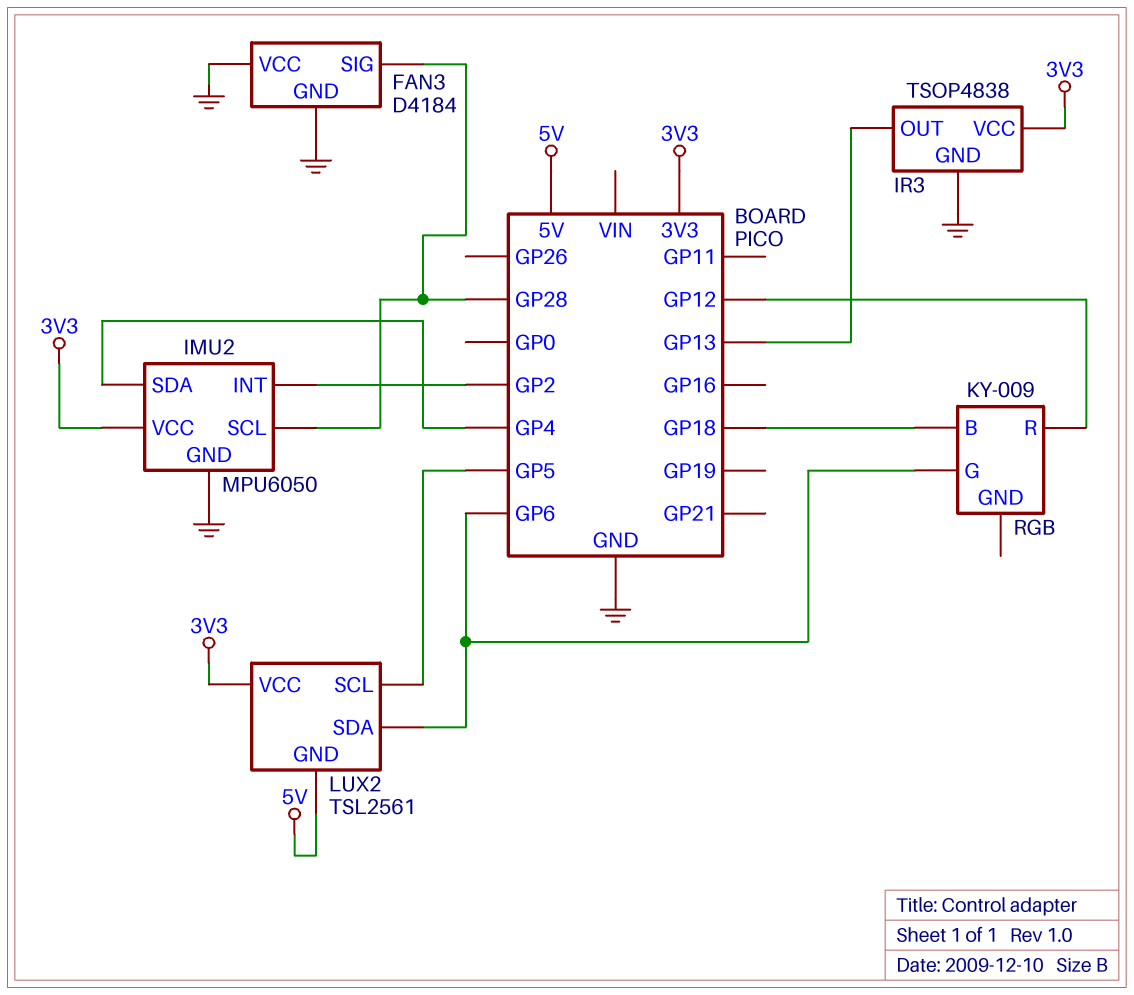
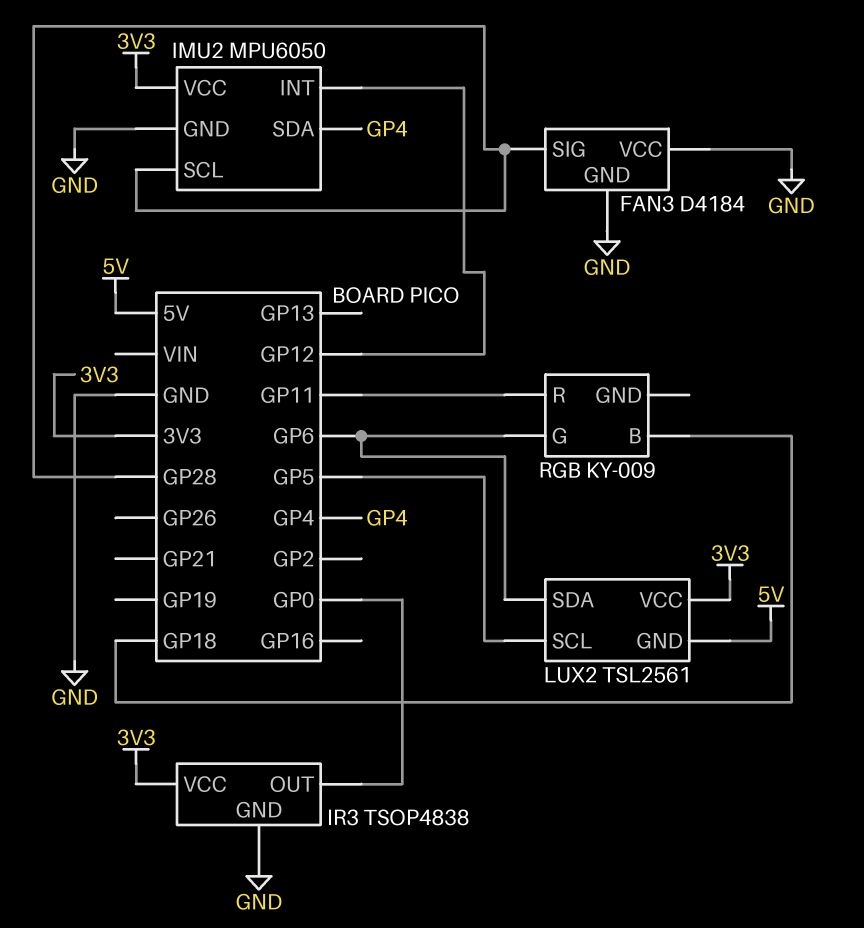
IMU2 pin INT: GP2 -> GP12
IR3 pin OUT: GP13 -> GP0
RGB pin R: GP12 -> GP11

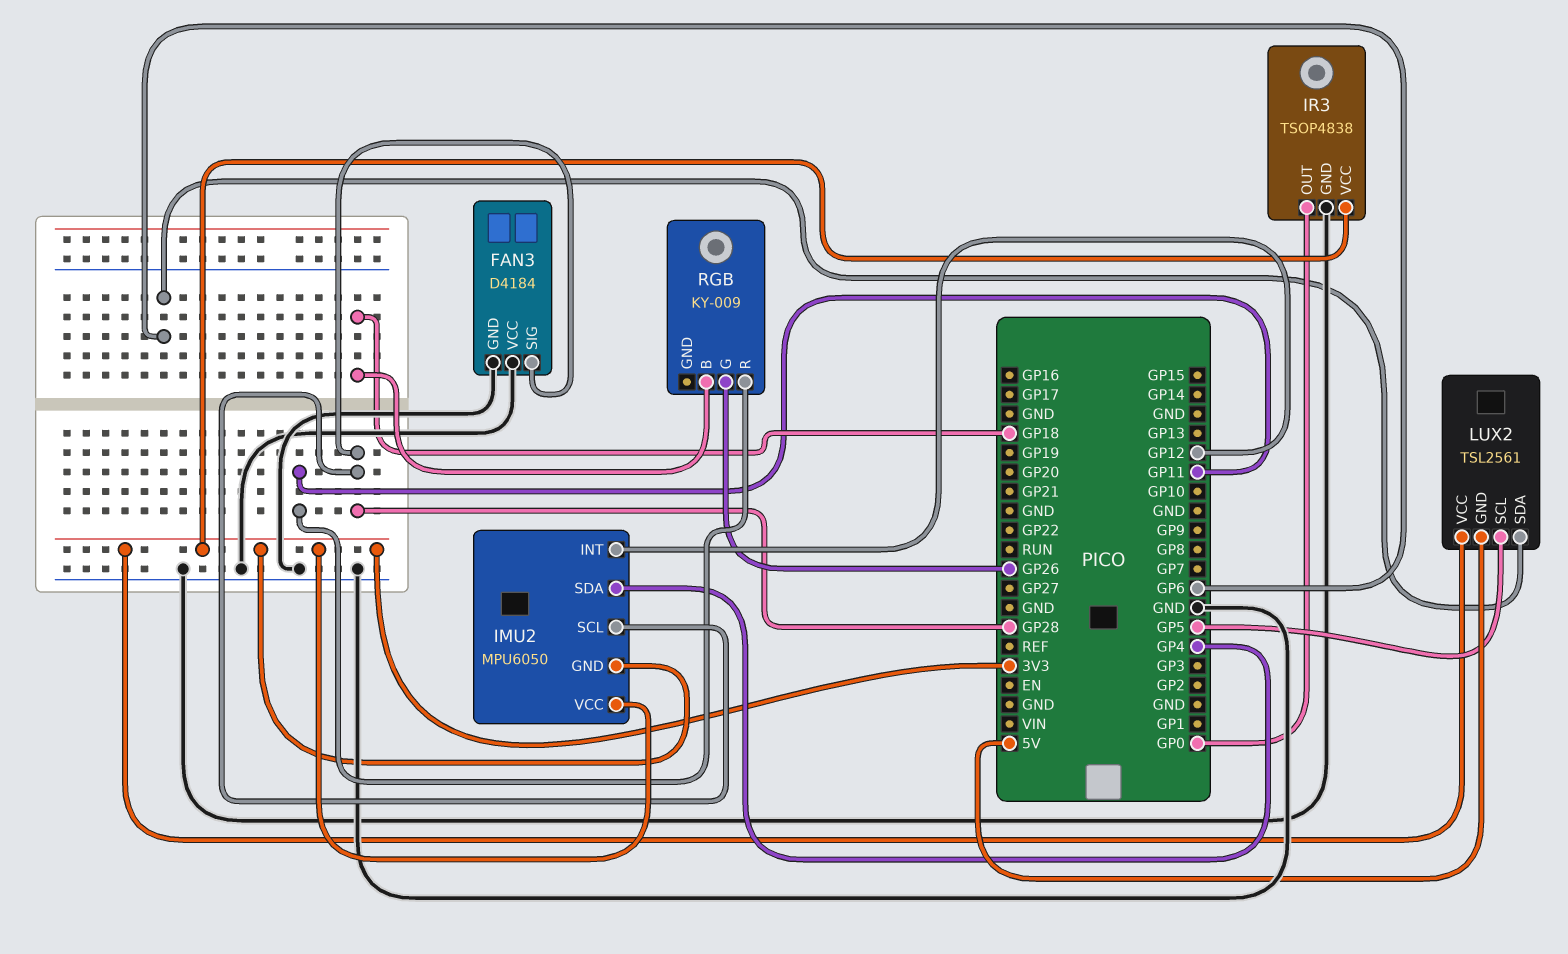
IMU2 pin GND: GND -> 3V3
RGB pin G: GP6 -> GP26

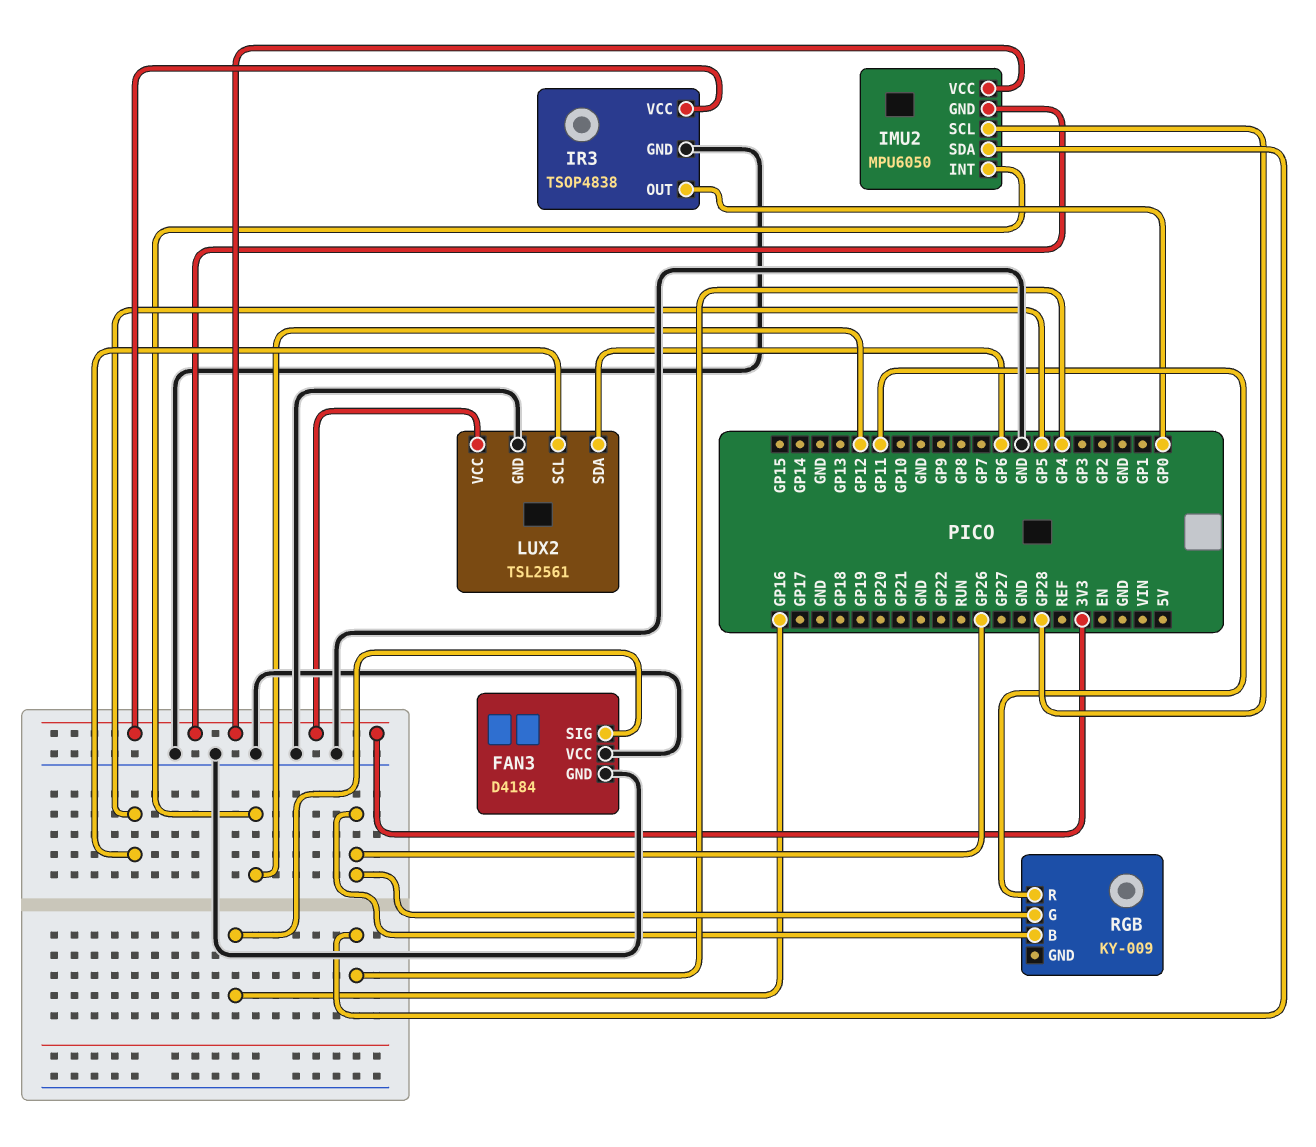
FAN3 pin SIG: GP28 -> GP16
LUX2 pin GND: 5V -> GND
RGB pin B: GP18 -> GP26

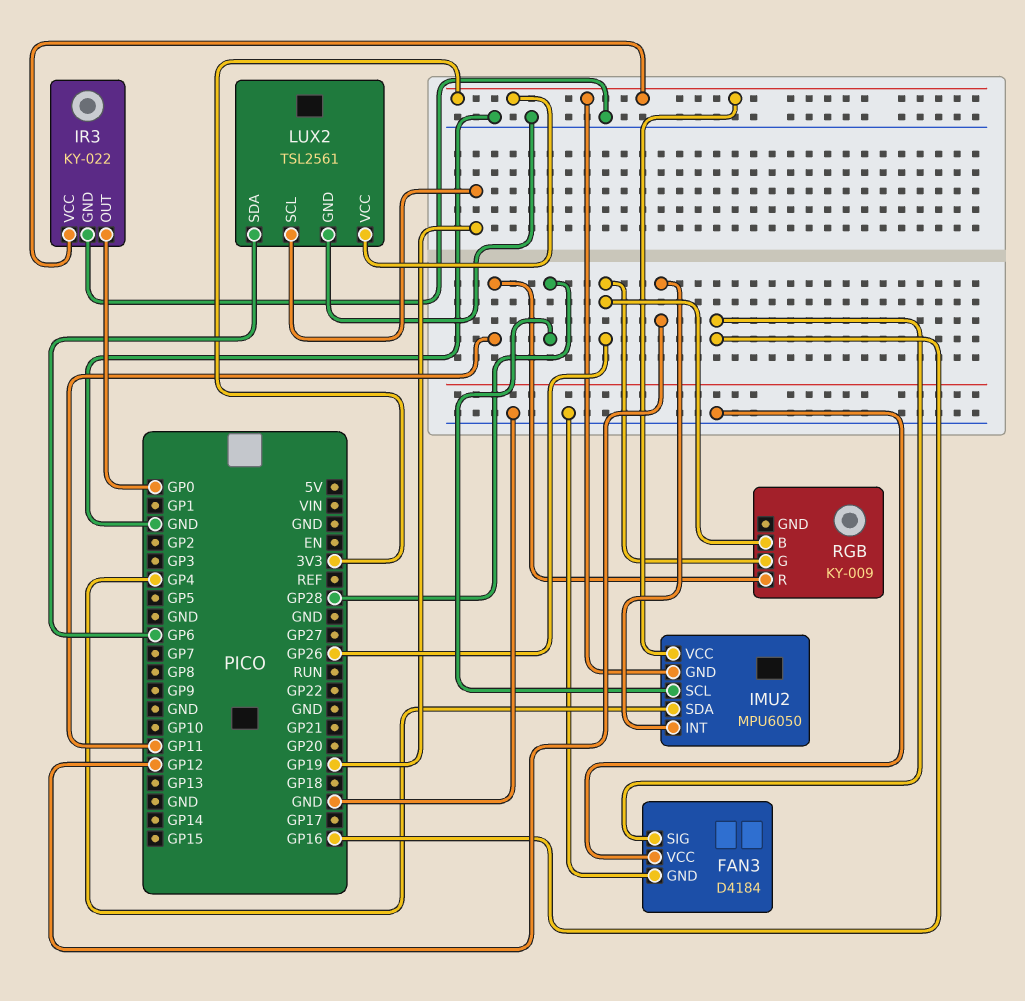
IR3: TSOP4838 -> KY-022
LUX2 pin SCL: GP5 -> GP19

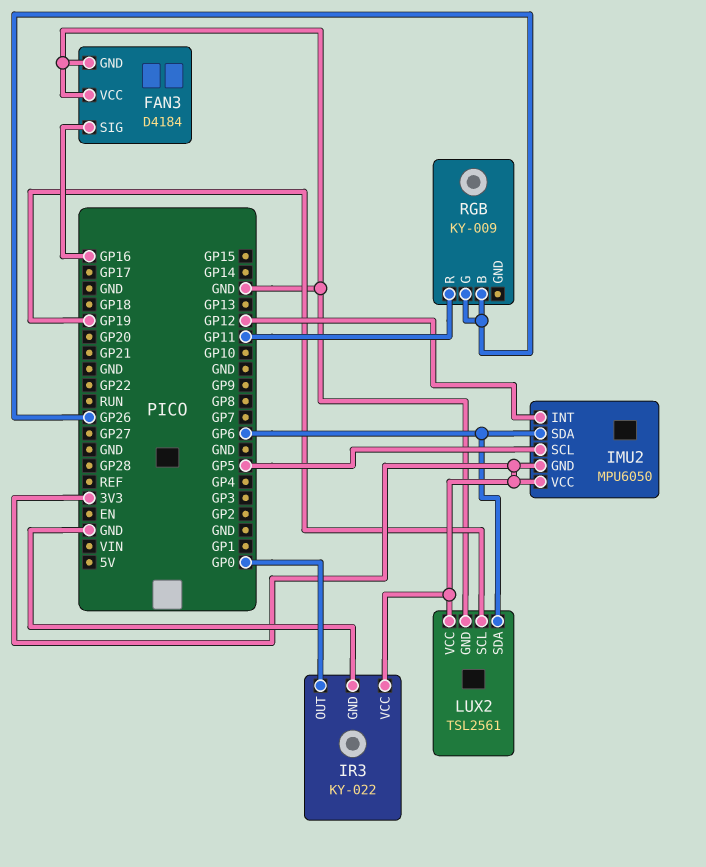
IMU2 pin SCL: GP28 -> GP5
IMU2 pin SDA: GP4 -> GP6

